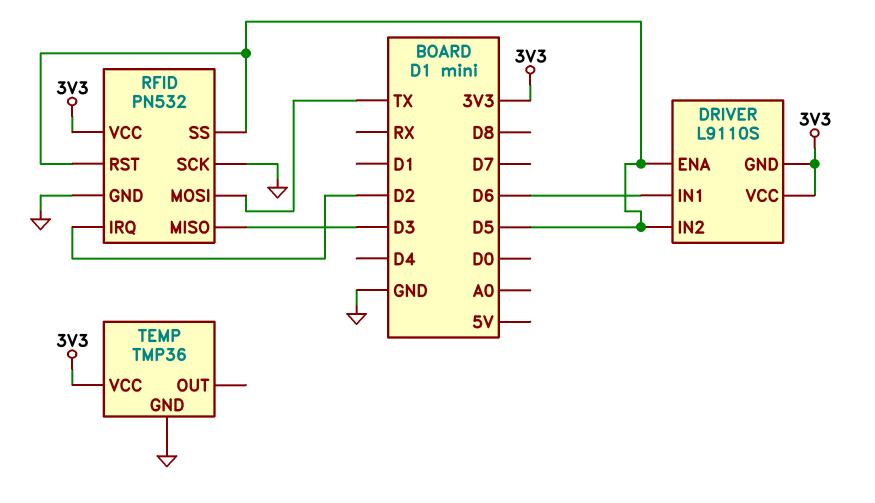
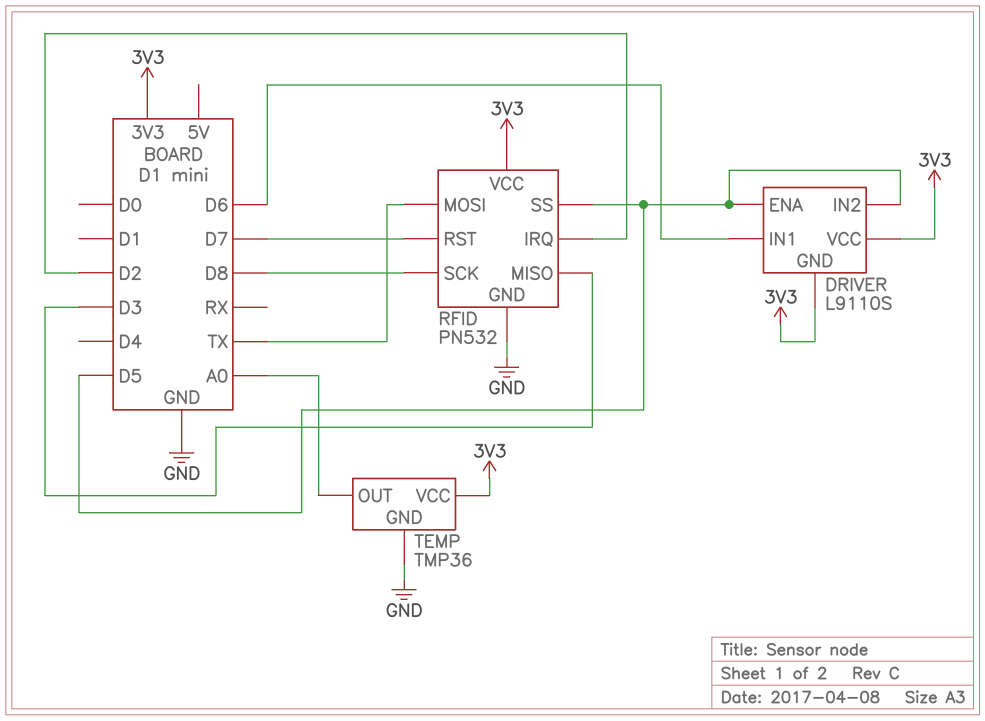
RFID pin RST: D5 -> D7
RFID pin SCK: GND -> D8
TEMP pin OUT: none -> A0

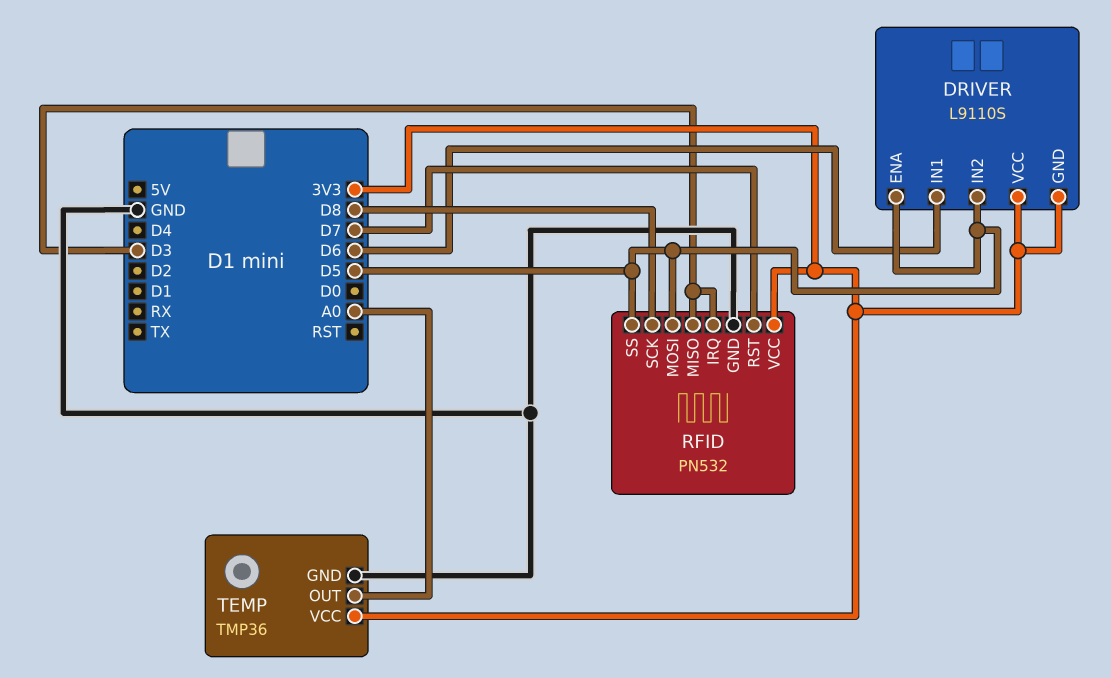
RFID pin IRQ: D2 -> D3
RFID pin MOSI: TX -> D5

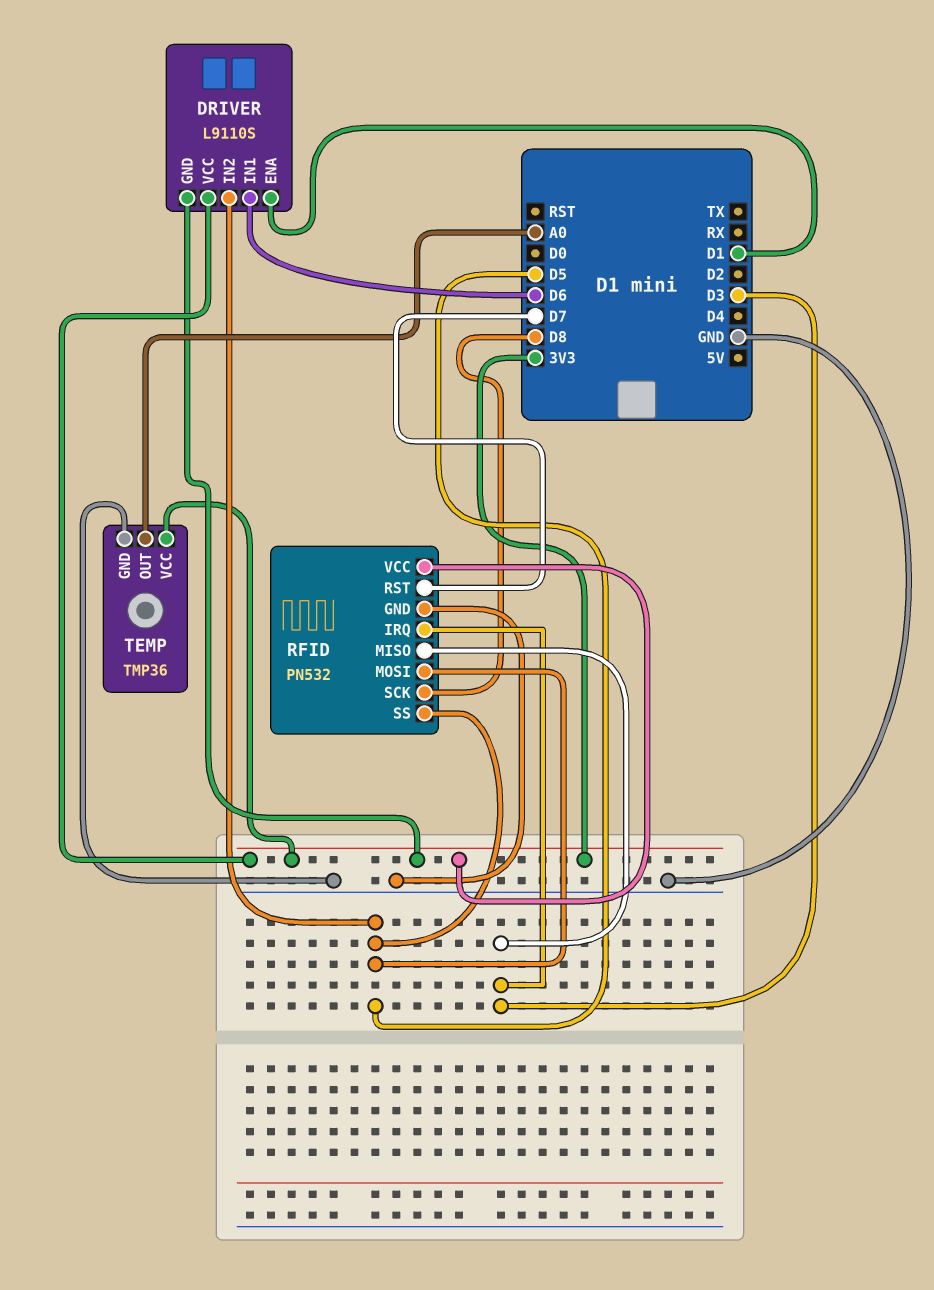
DRIVER pin ENA: D5 -> D1

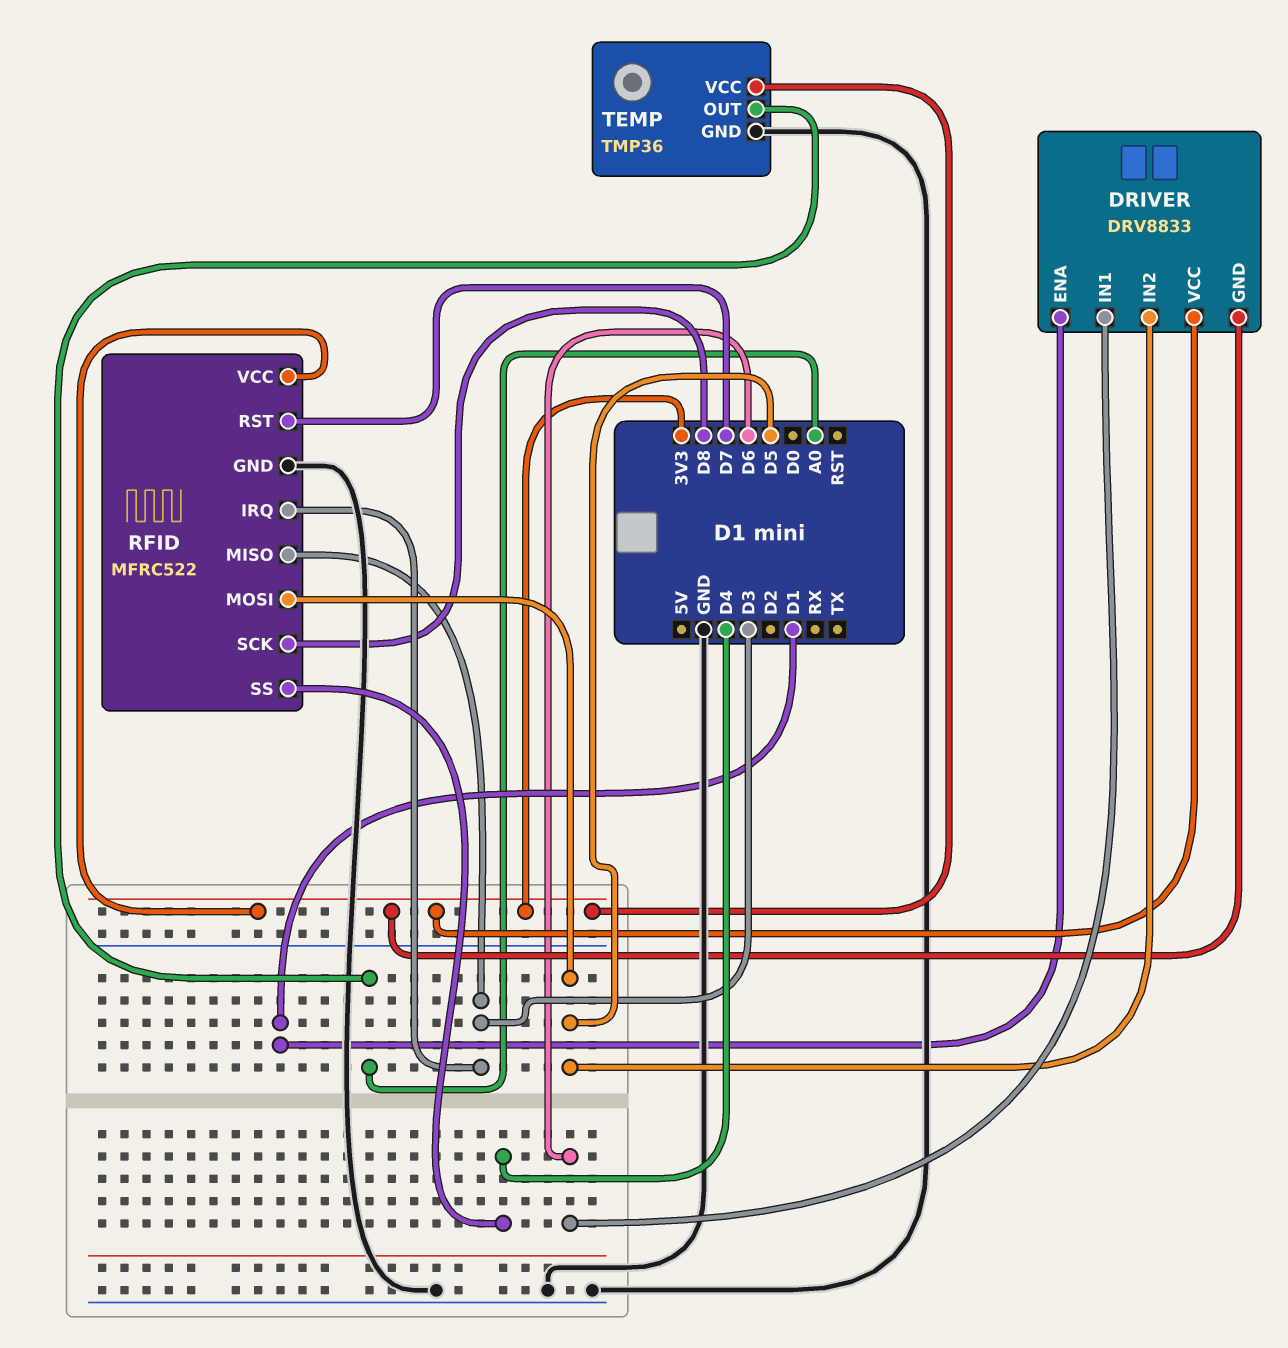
DRIVER: L9110S -> DRV8833
RFID: PN532 -> MFRC522
RFID pin SS: D5 -> D4

